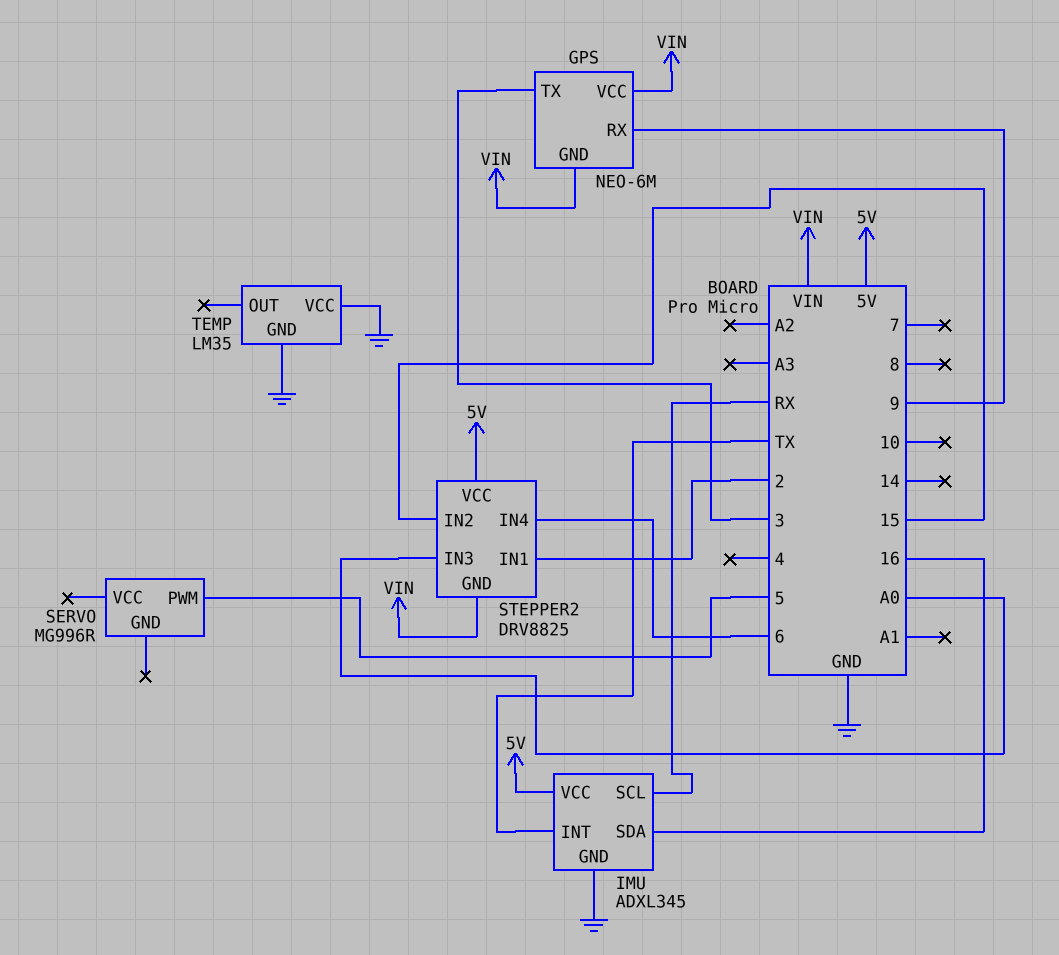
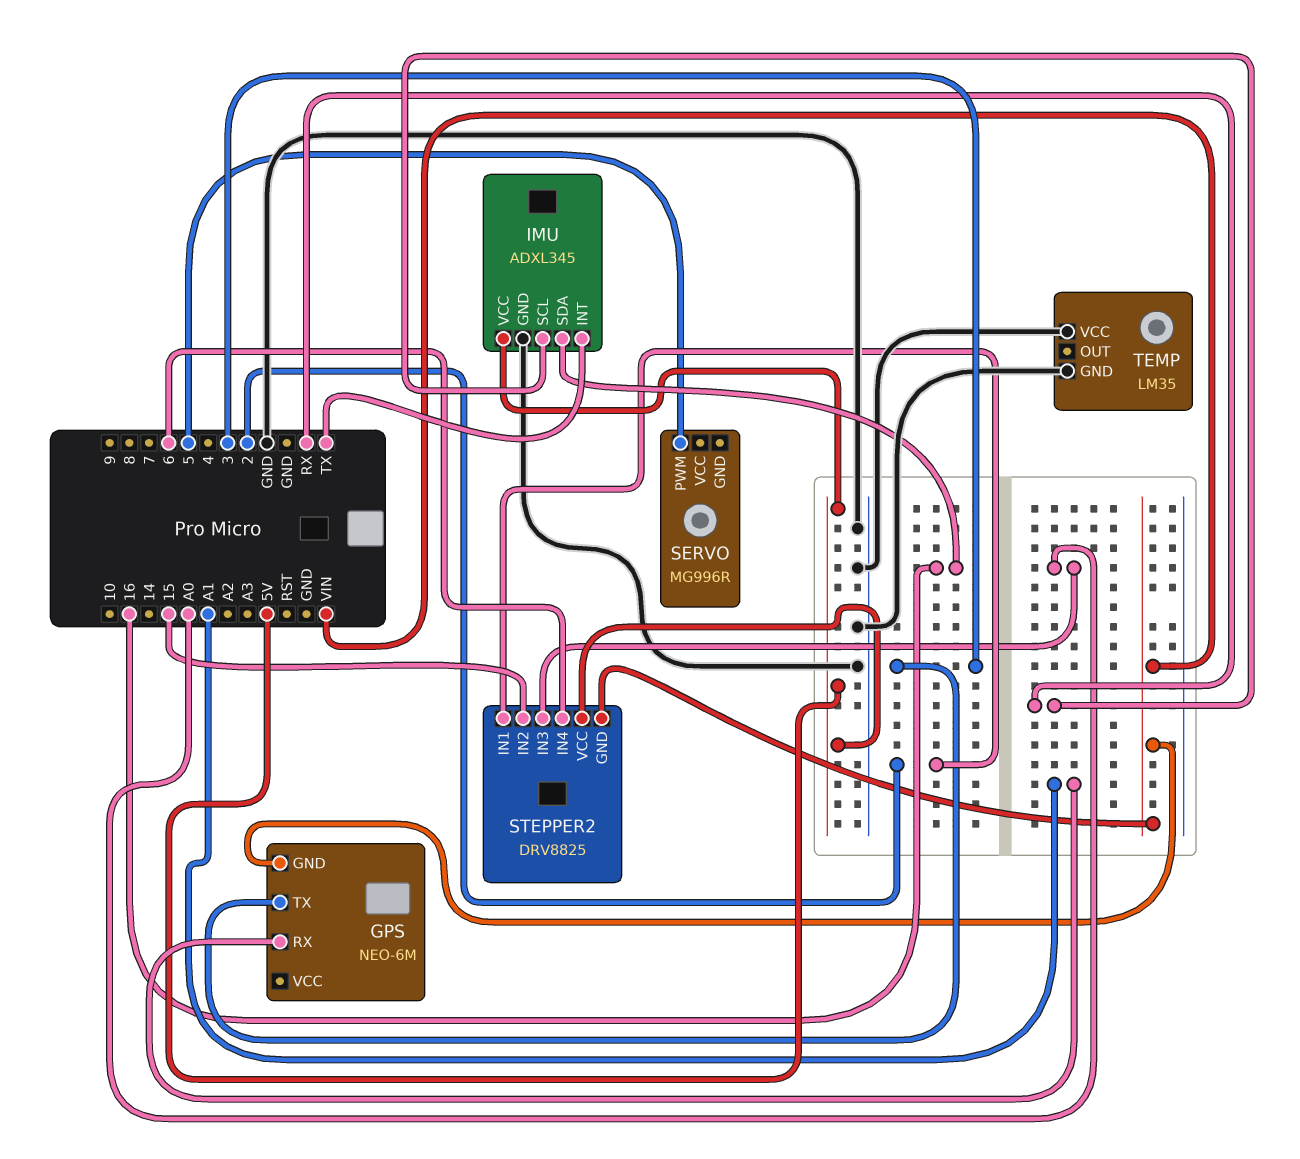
GPS pin RX: 9 -> A1
GPS pin VCC: VIN -> none

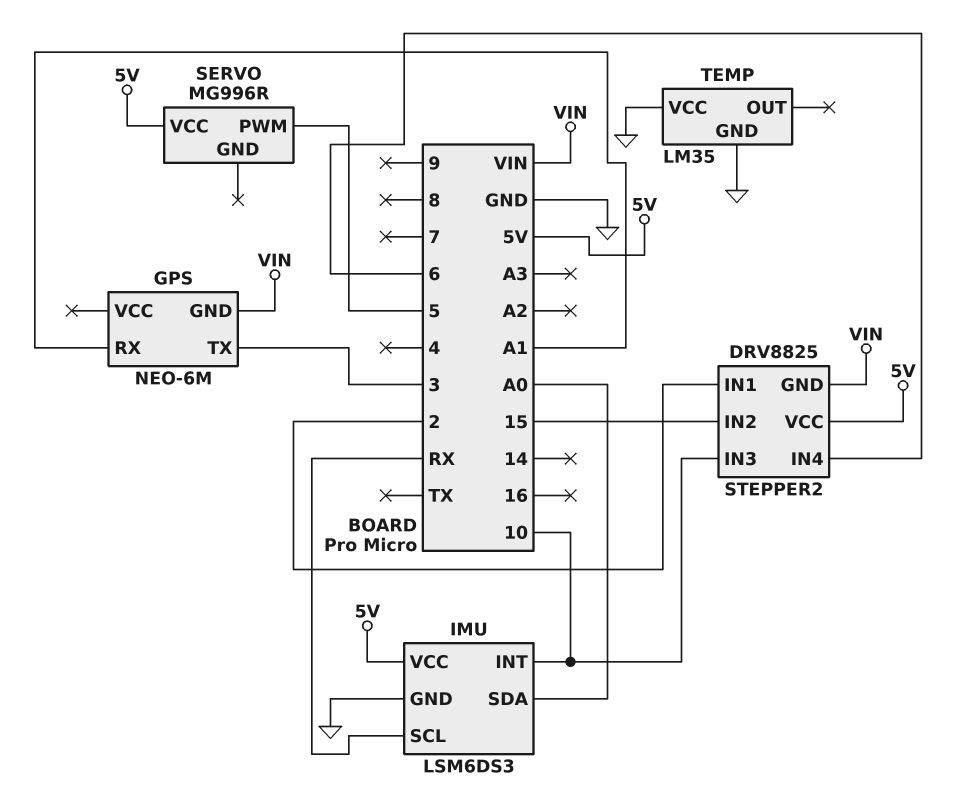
IMU: ADXL345 -> LSM6DS3
IMU pin INT: TX -> 10
IMU pin SDA: 16 -> A0
SERVO pin VCC: none -> 5V
STEPPER2 pin IN3: A0 -> 10

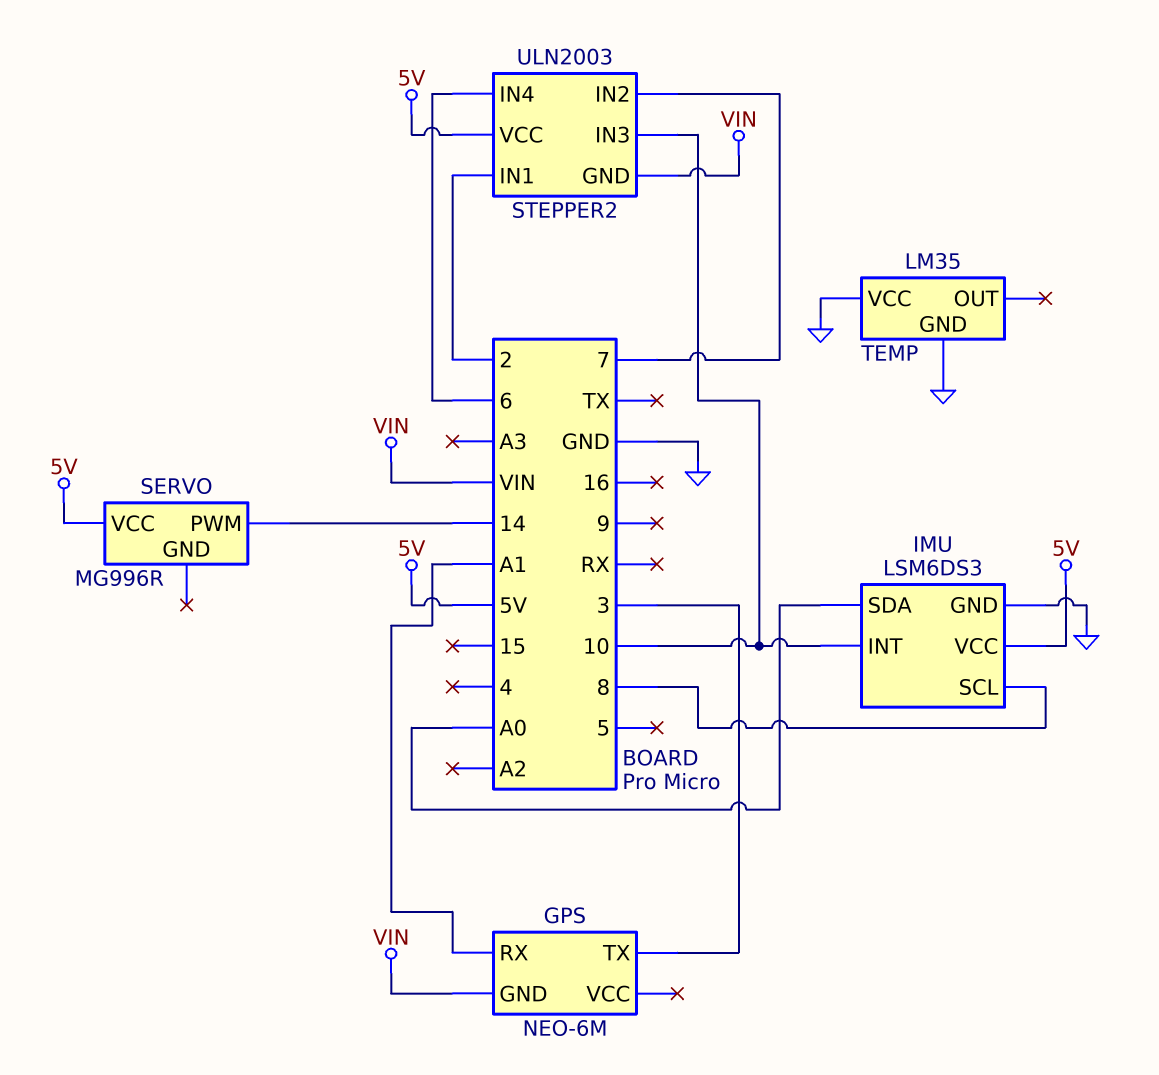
IMU pin SCL: RX -> 8
SERVO pin PWM: 5 -> 14
STEPPER2: DRV8825 -> ULN2003
STEPPER2 pin IN2: 15 -> 7

